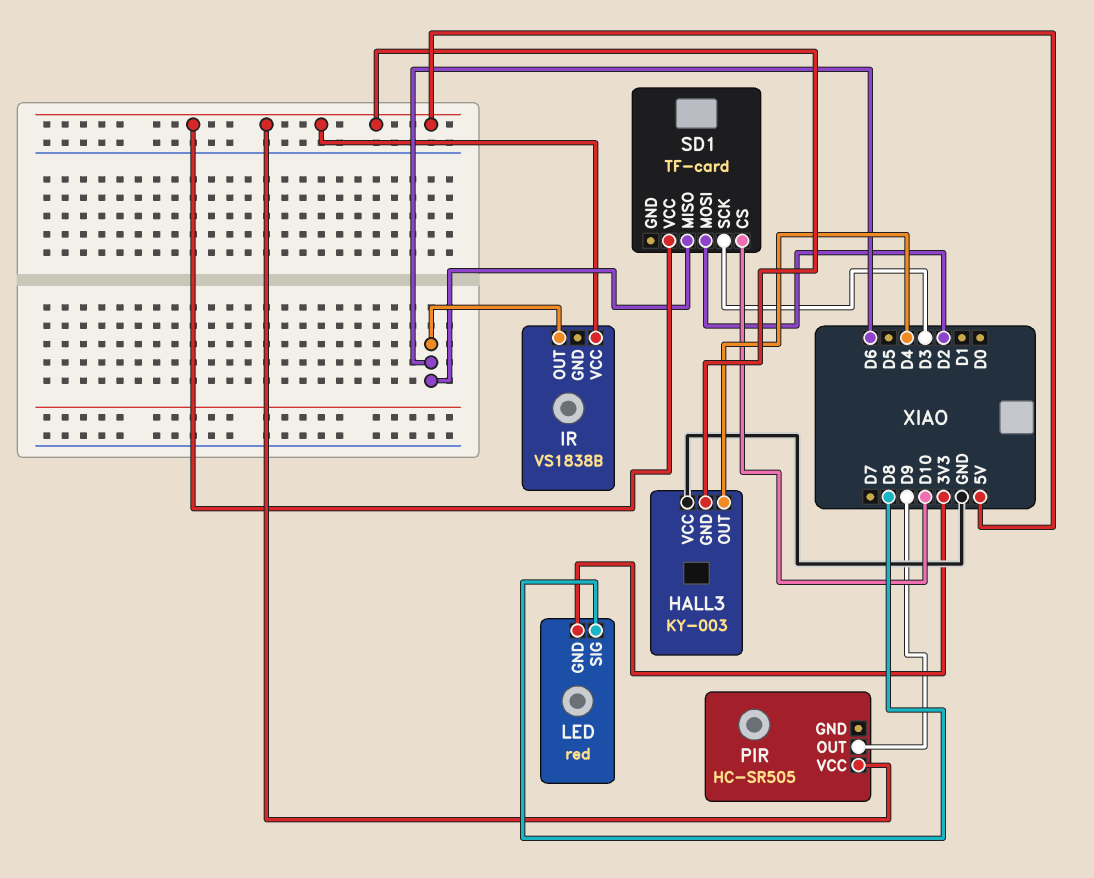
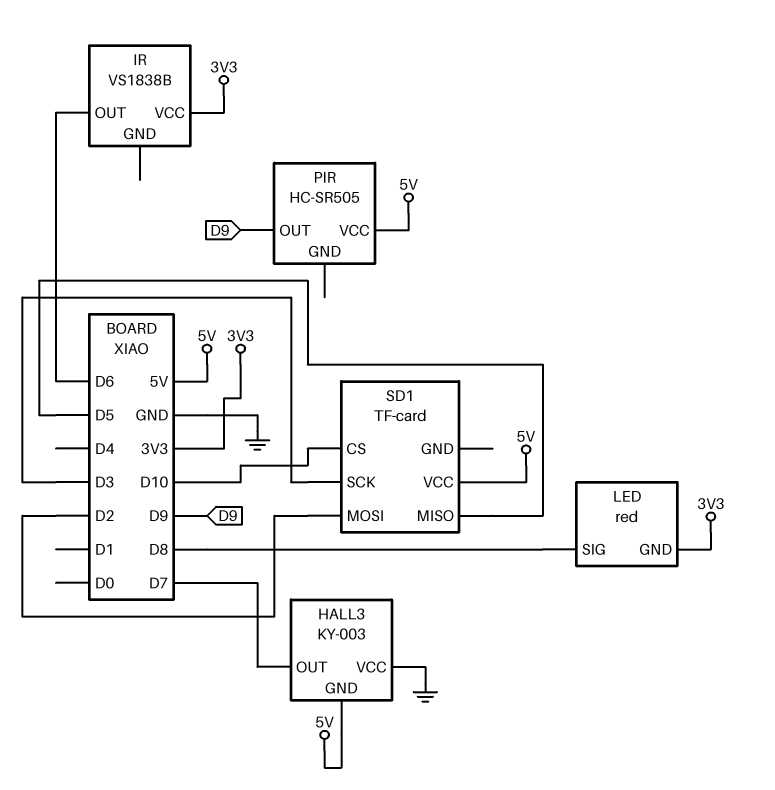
HALL3 pin OUT: D4 -> D7
IR pin VCC: 5V -> 3V3
SD1 pin MISO: D6 -> D5

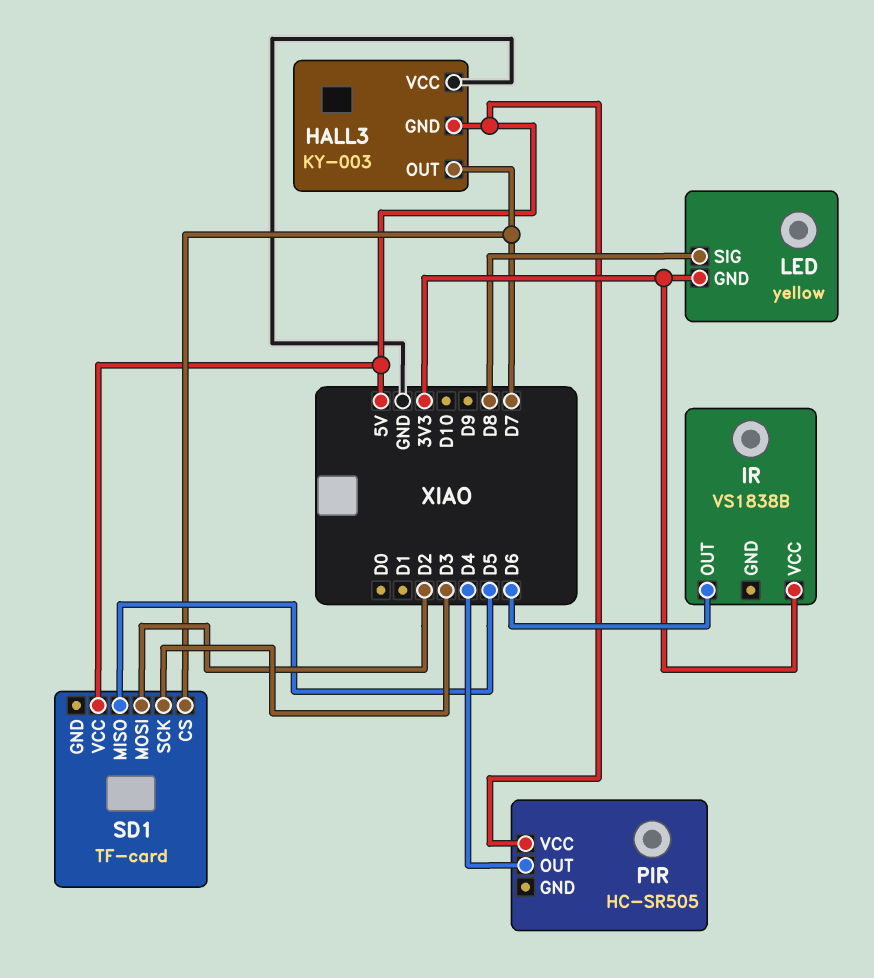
LED: red -> yellow
PIR pin OUT: D9 -> D4
SD1 pin CS: D10 -> D7

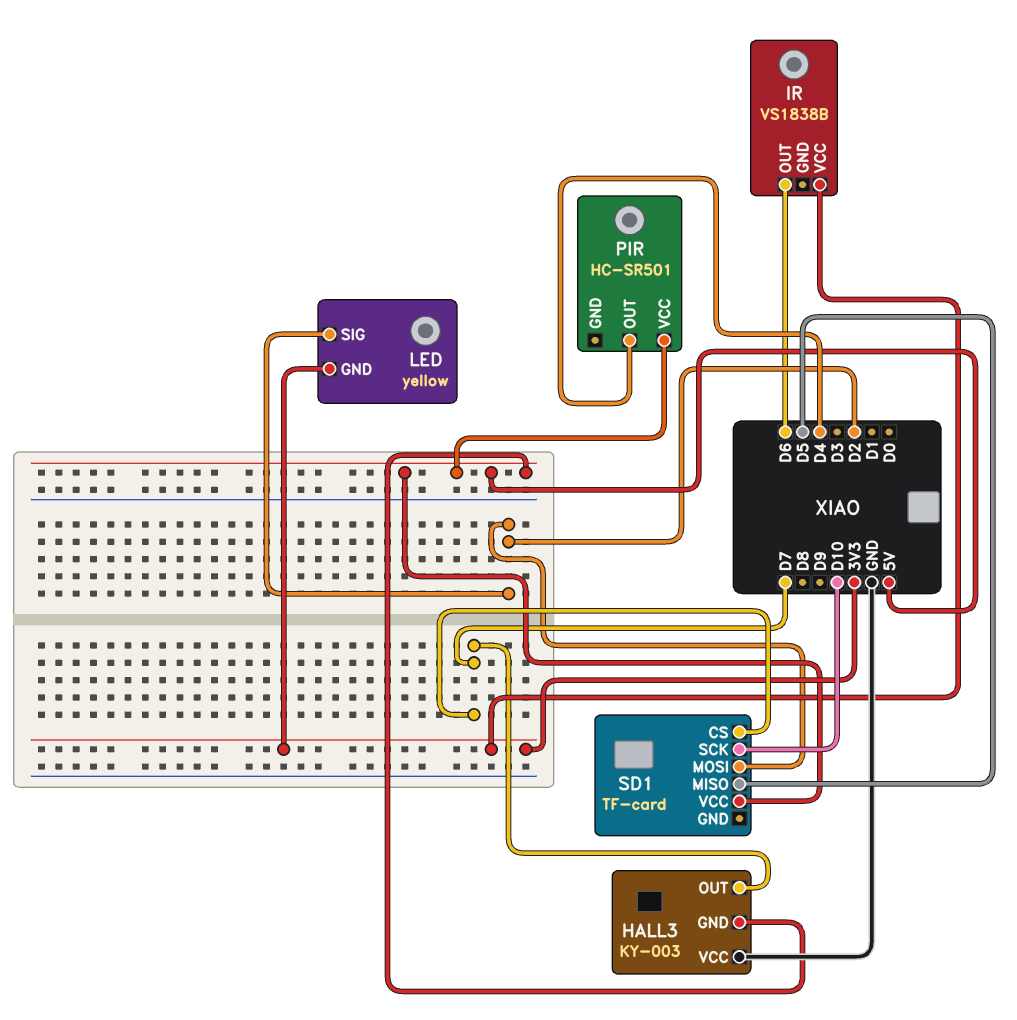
LED pin SIG: D8 -> D2
PIR: HC-SR505 -> HC-SR501
SD1 pin SCK: D3 -> D10

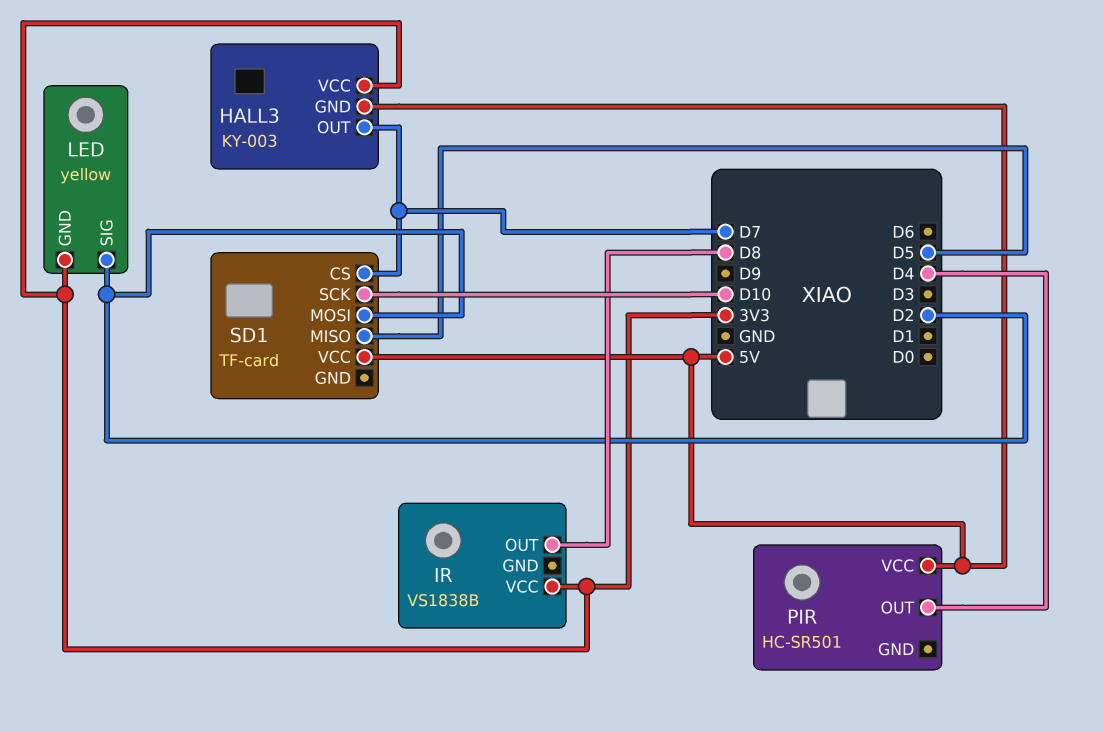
HALL3 pin VCC: GND -> 3V3
IR pin OUT: D6 -> D8

